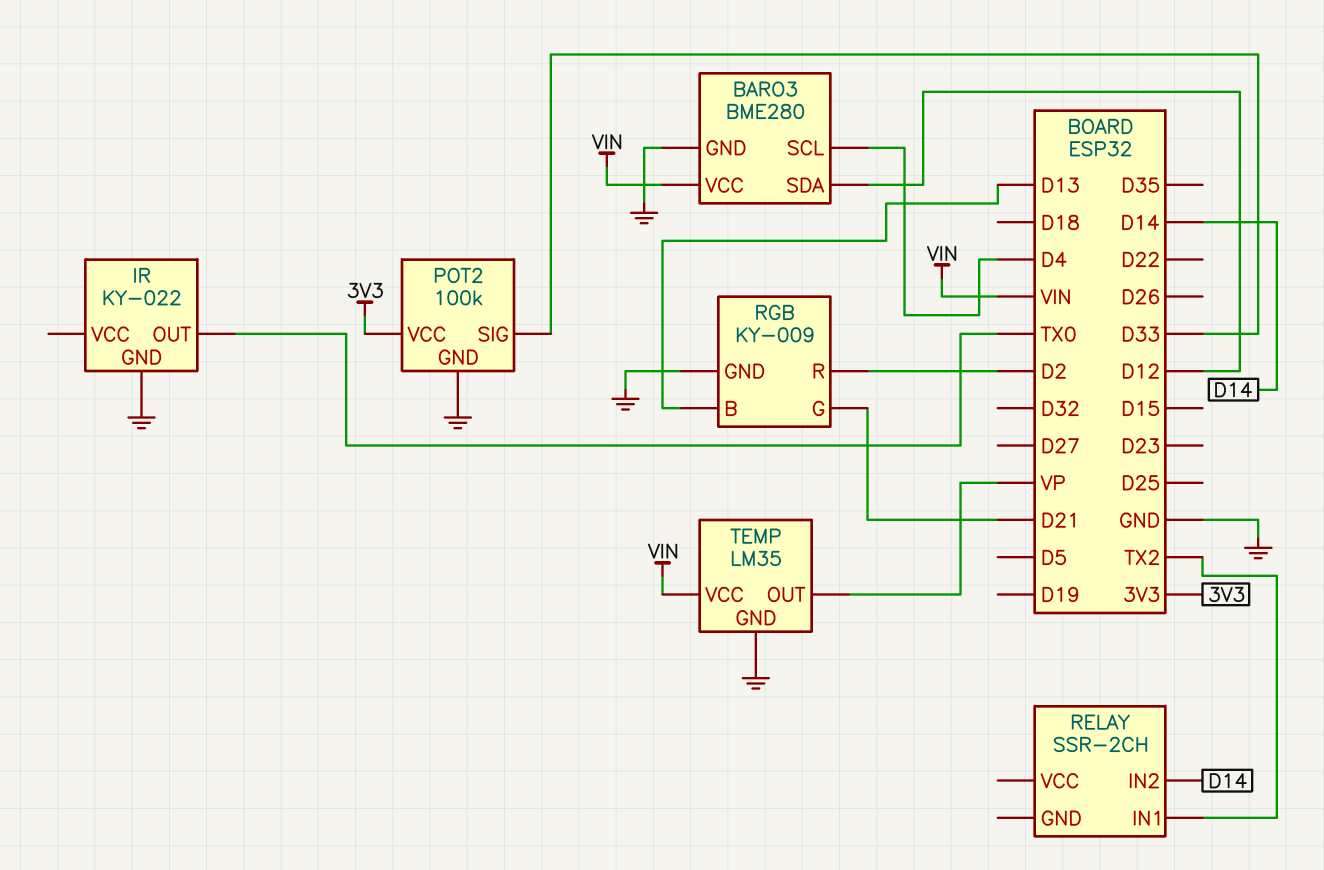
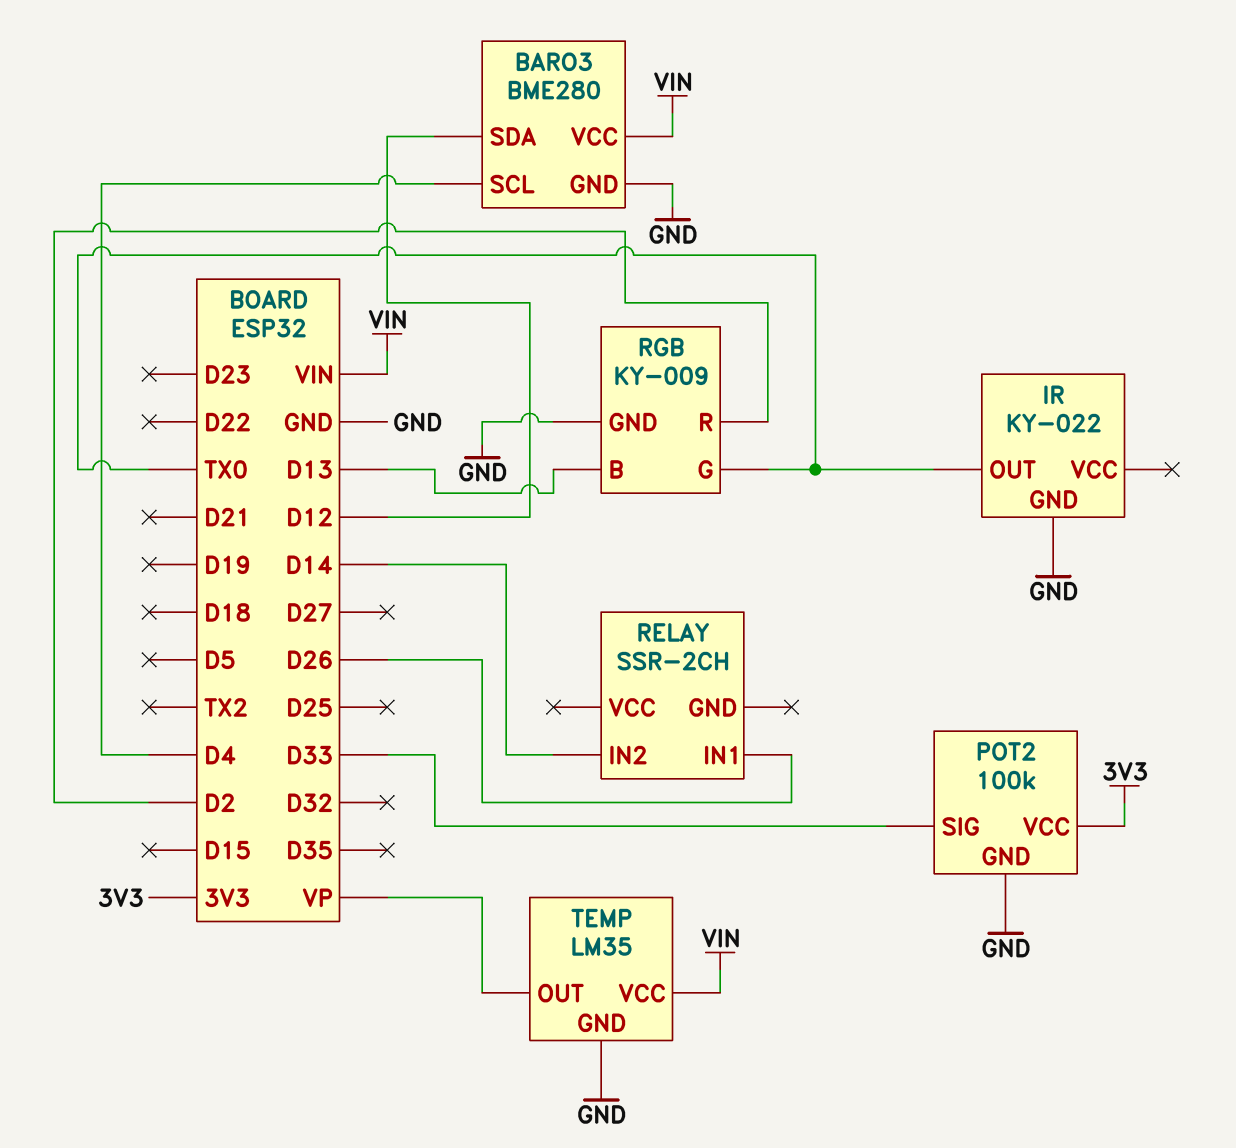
RELAY pin IN1: TX2 -> D26
RGB pin G: D21 -> TX0

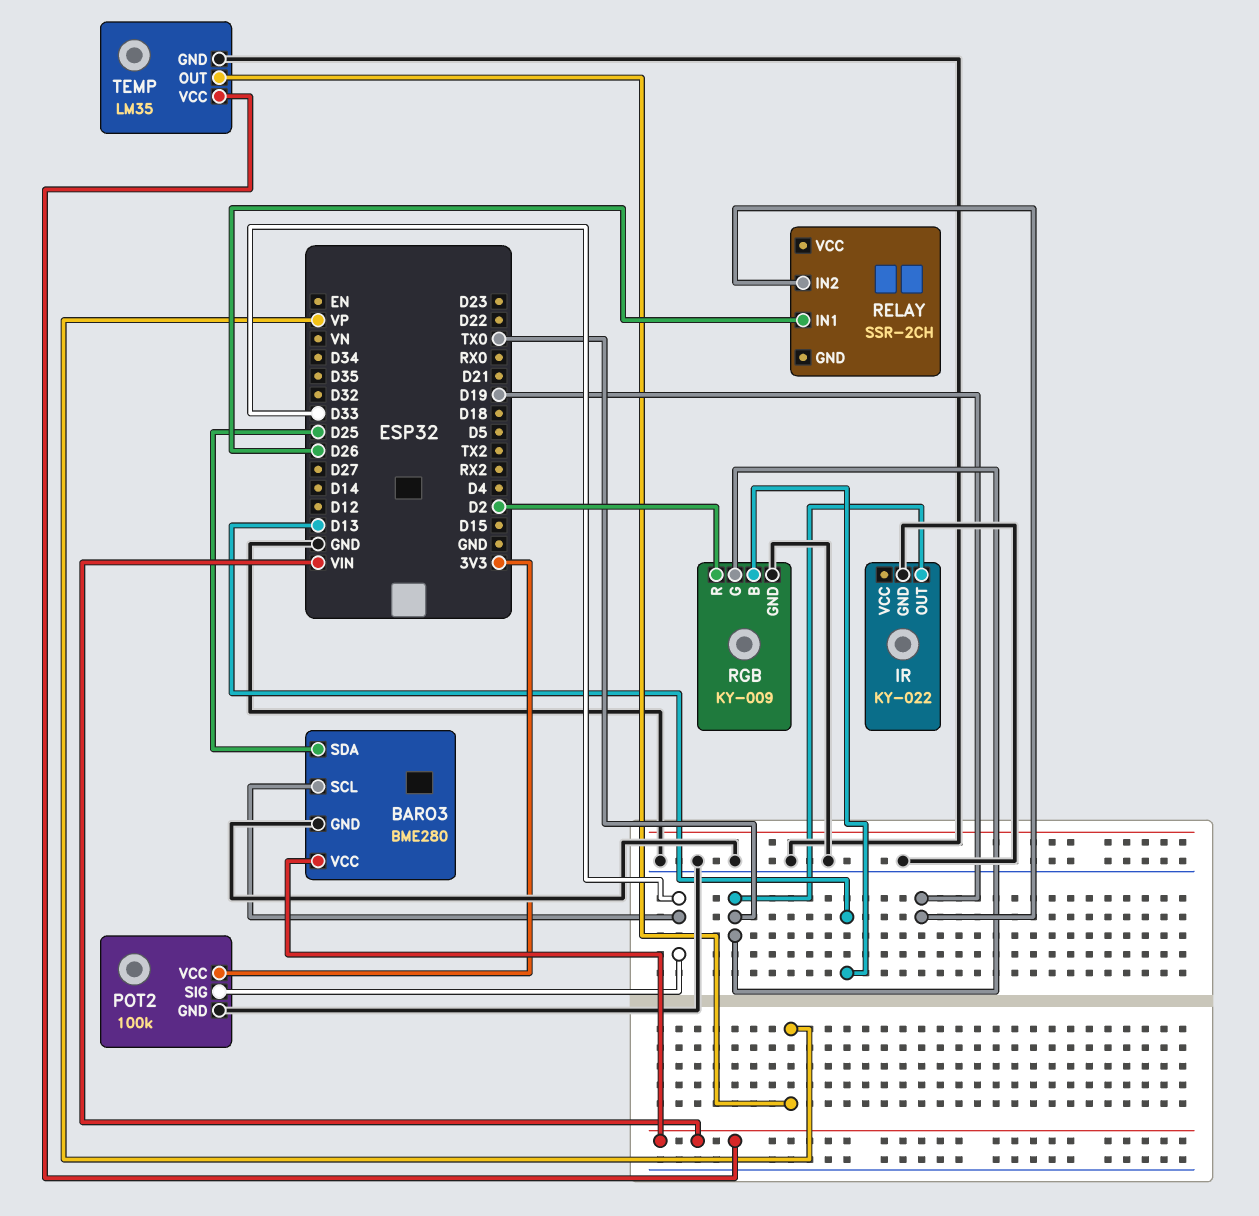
BARO3 pin SCL: D4 -> D33
BARO3 pin SDA: D12 -> D25
RELAY pin IN2: D14 -> D19

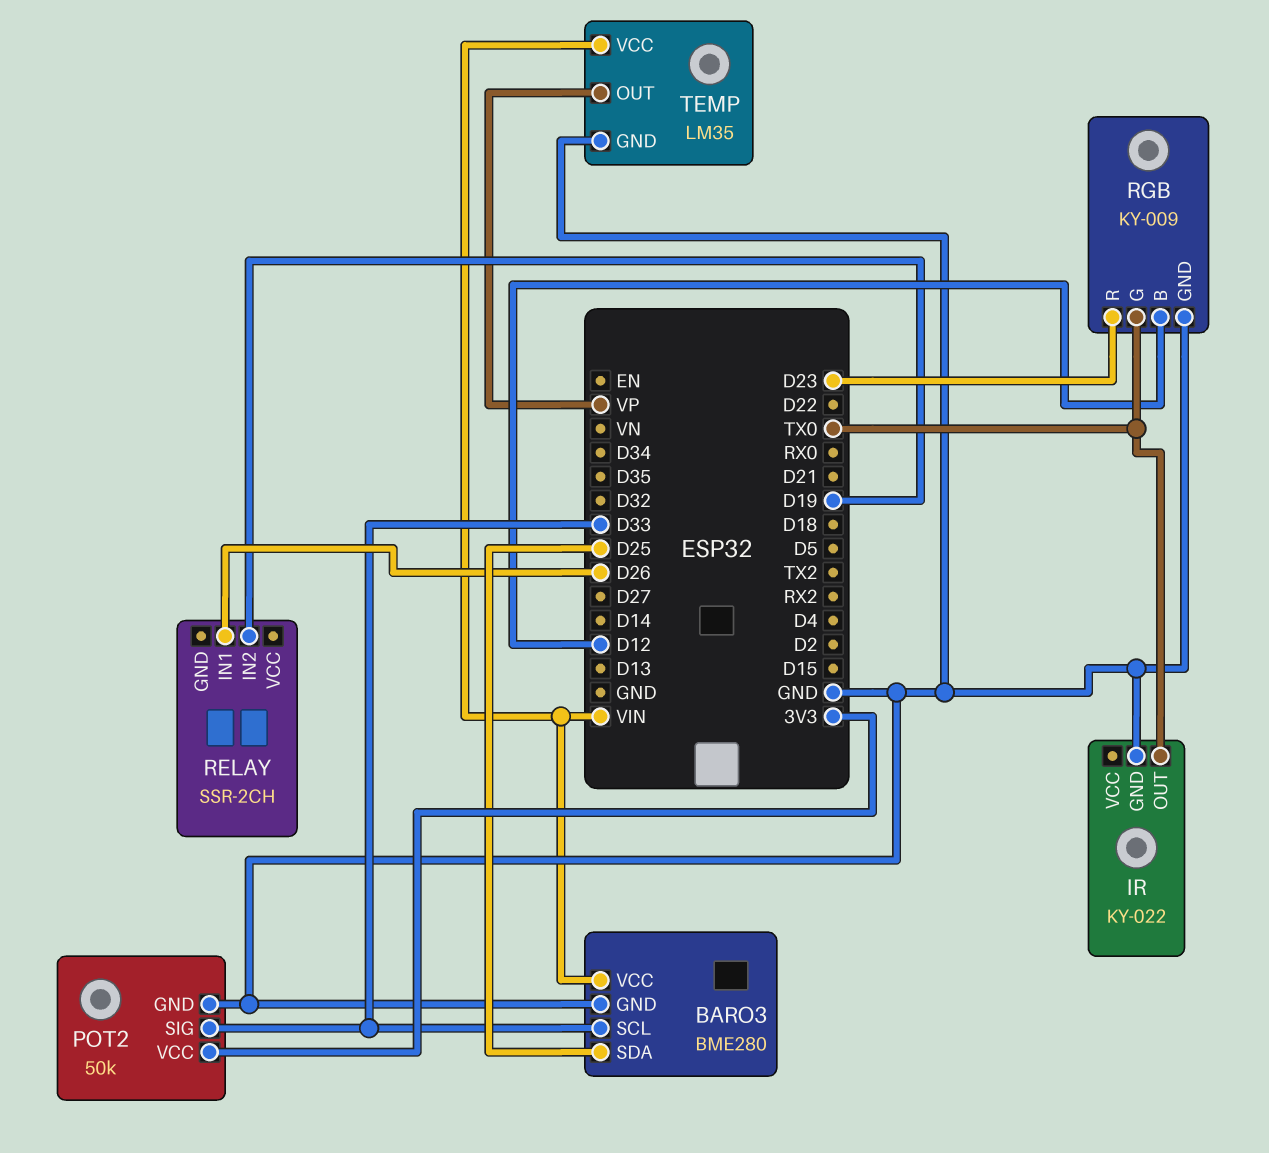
POT2: 100k -> 50k
RGB pin B: D13 -> D12
RGB pin R: D2 -> D23

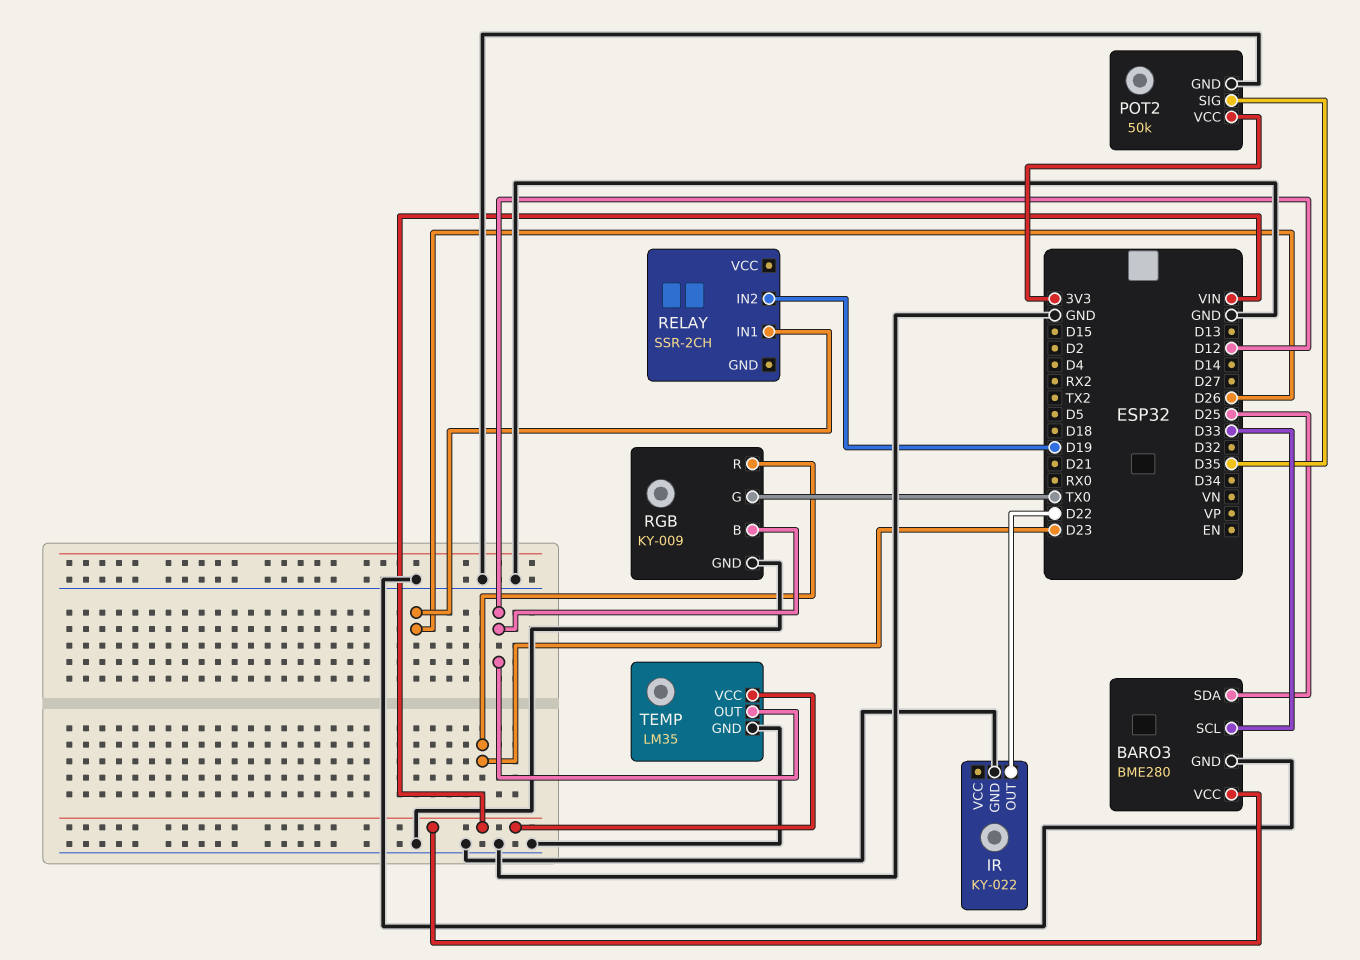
IR pin OUT: TX0 -> D22
POT2 pin SIG: D33 -> D35
TEMP pin OUT: VP -> D12

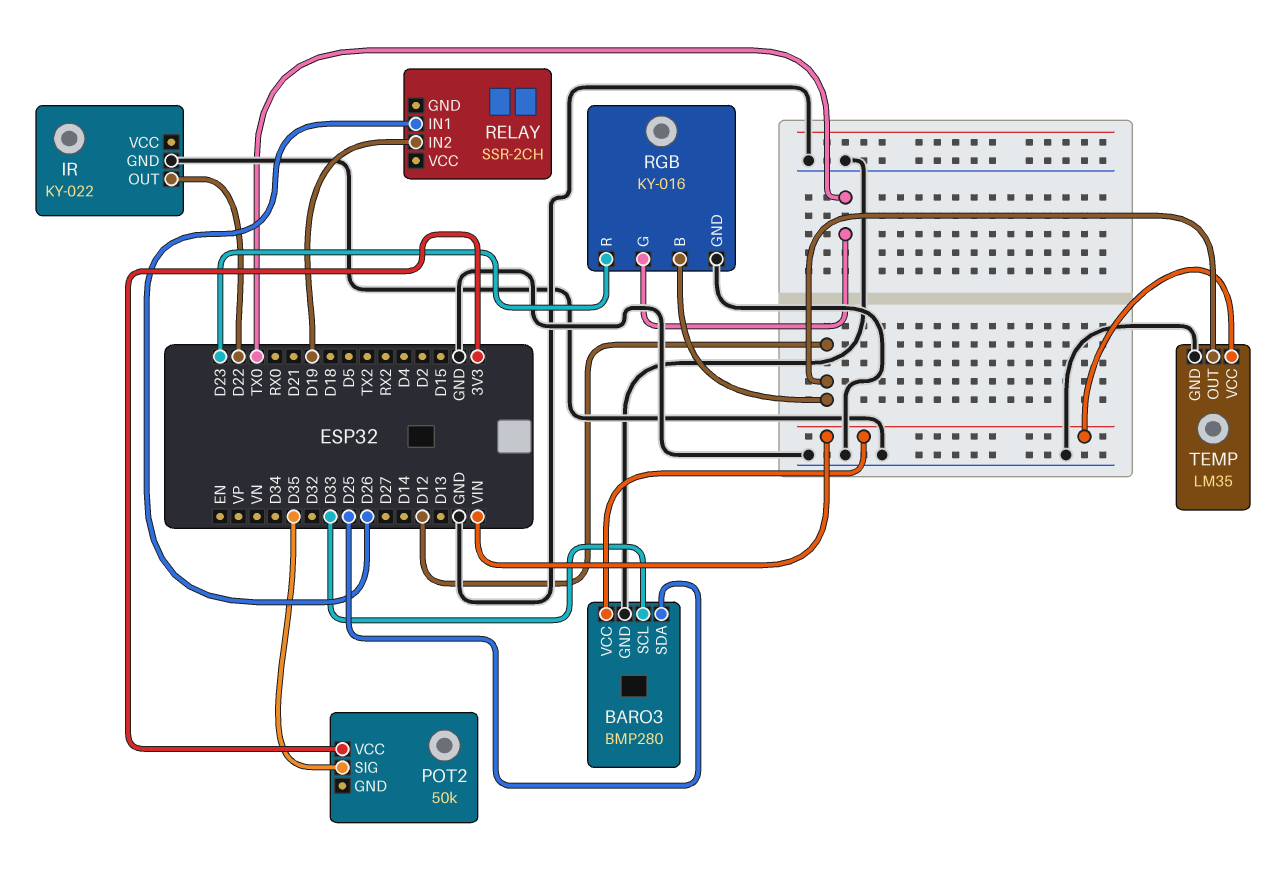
BARO3: BME280 -> BMP280
POT2 pin GND: GND -> none
RGB: KY-009 -> KY-016

